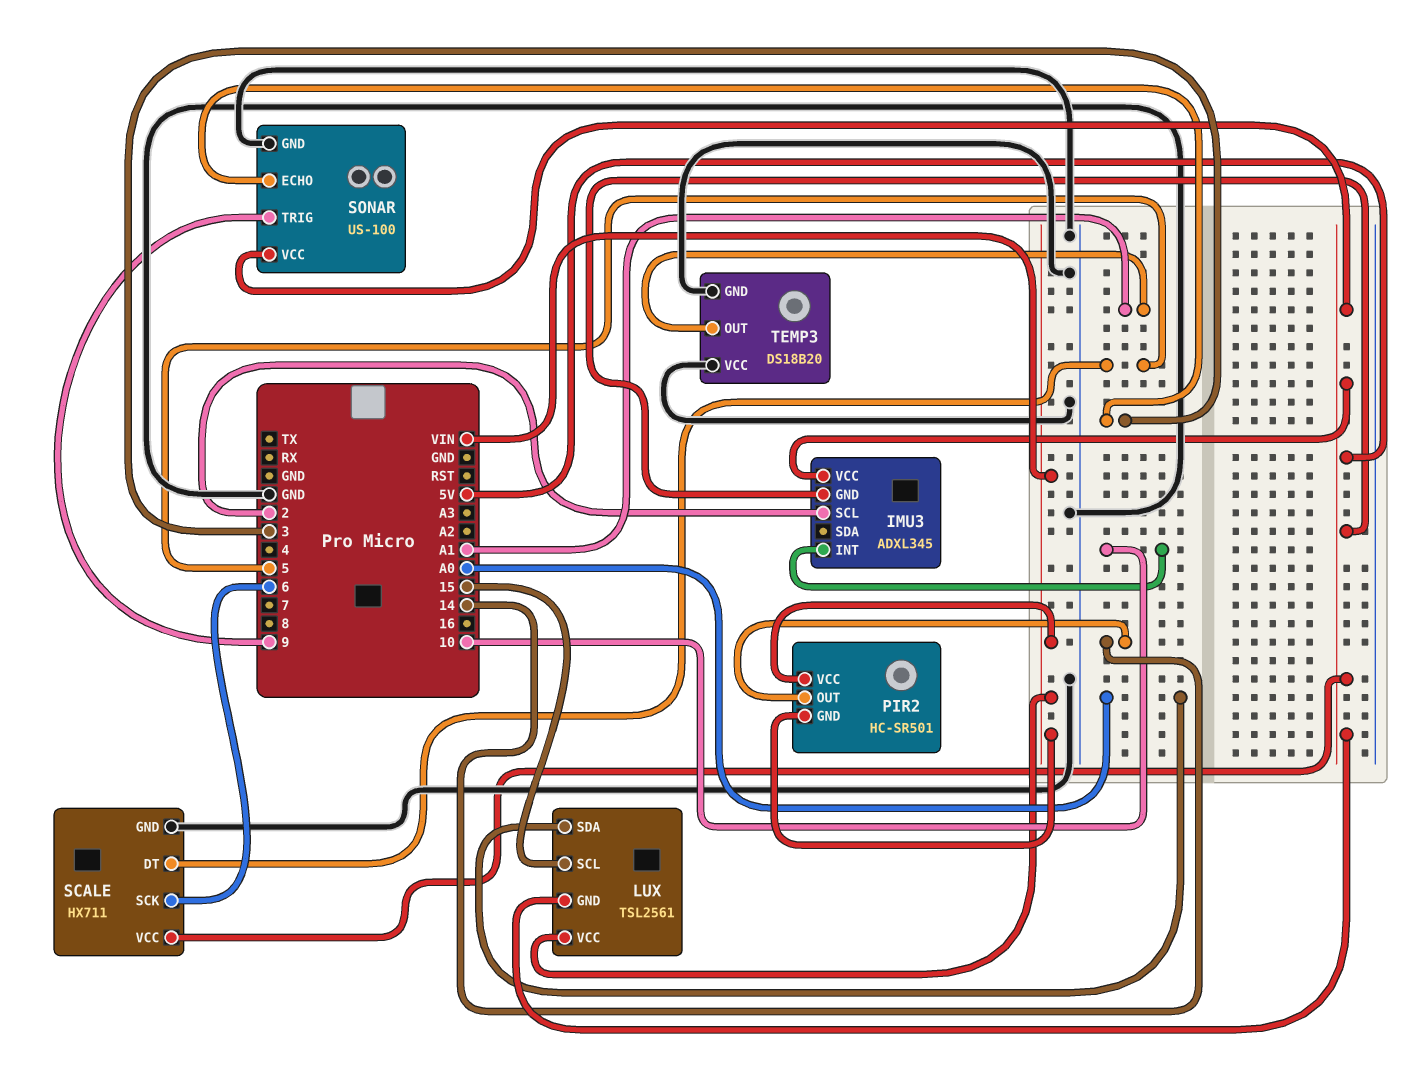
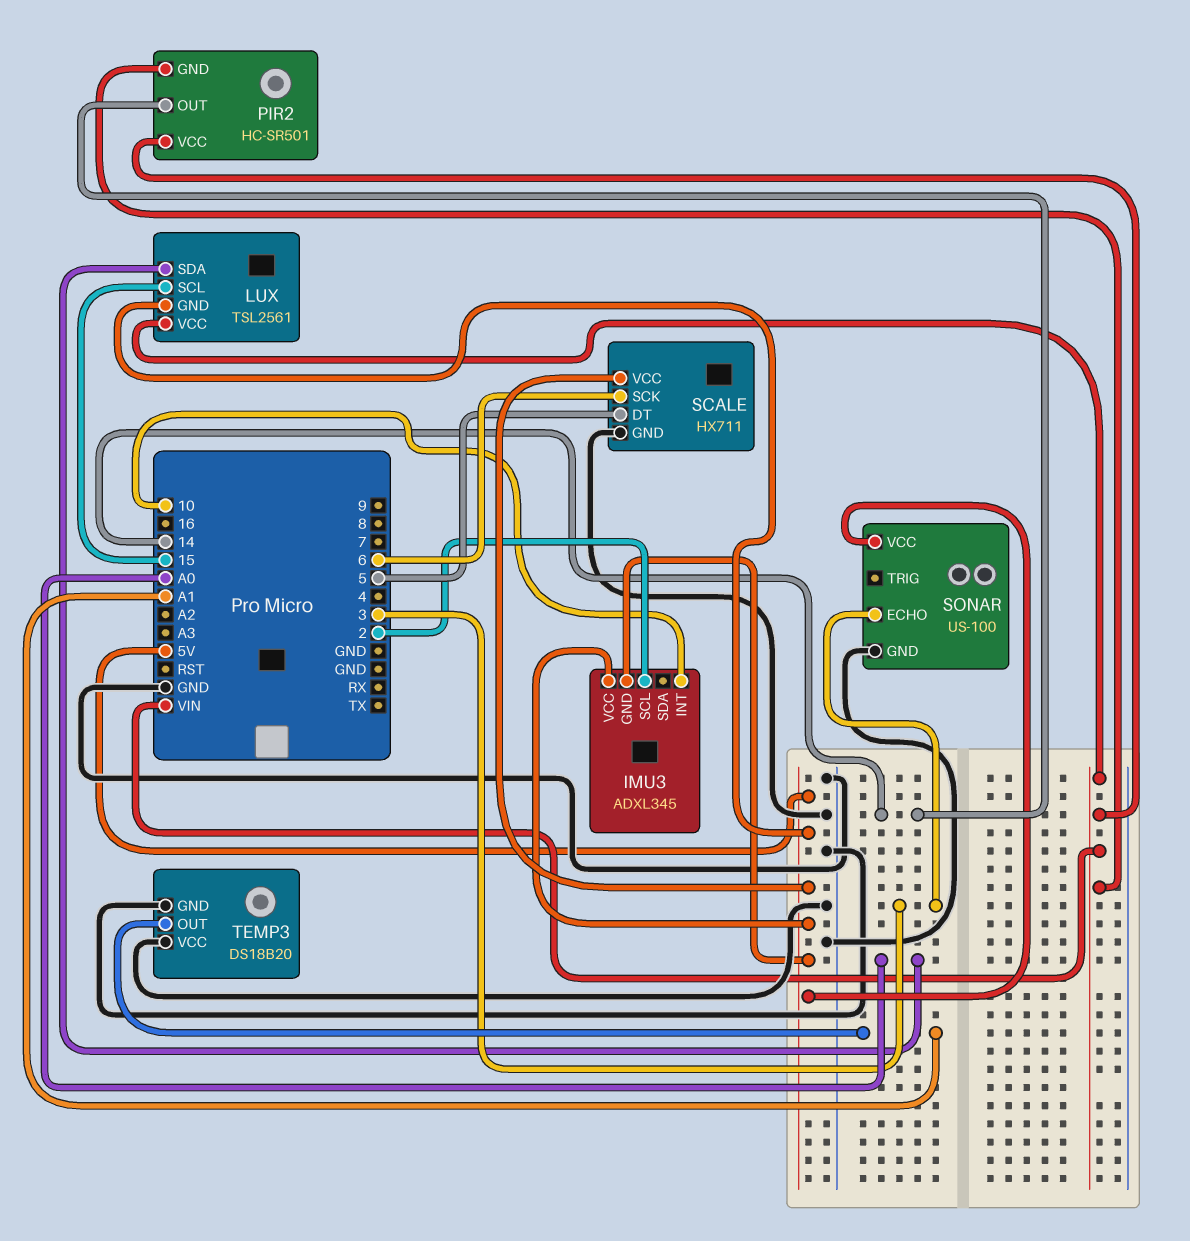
SONAR pin TRIG: 9 -> none

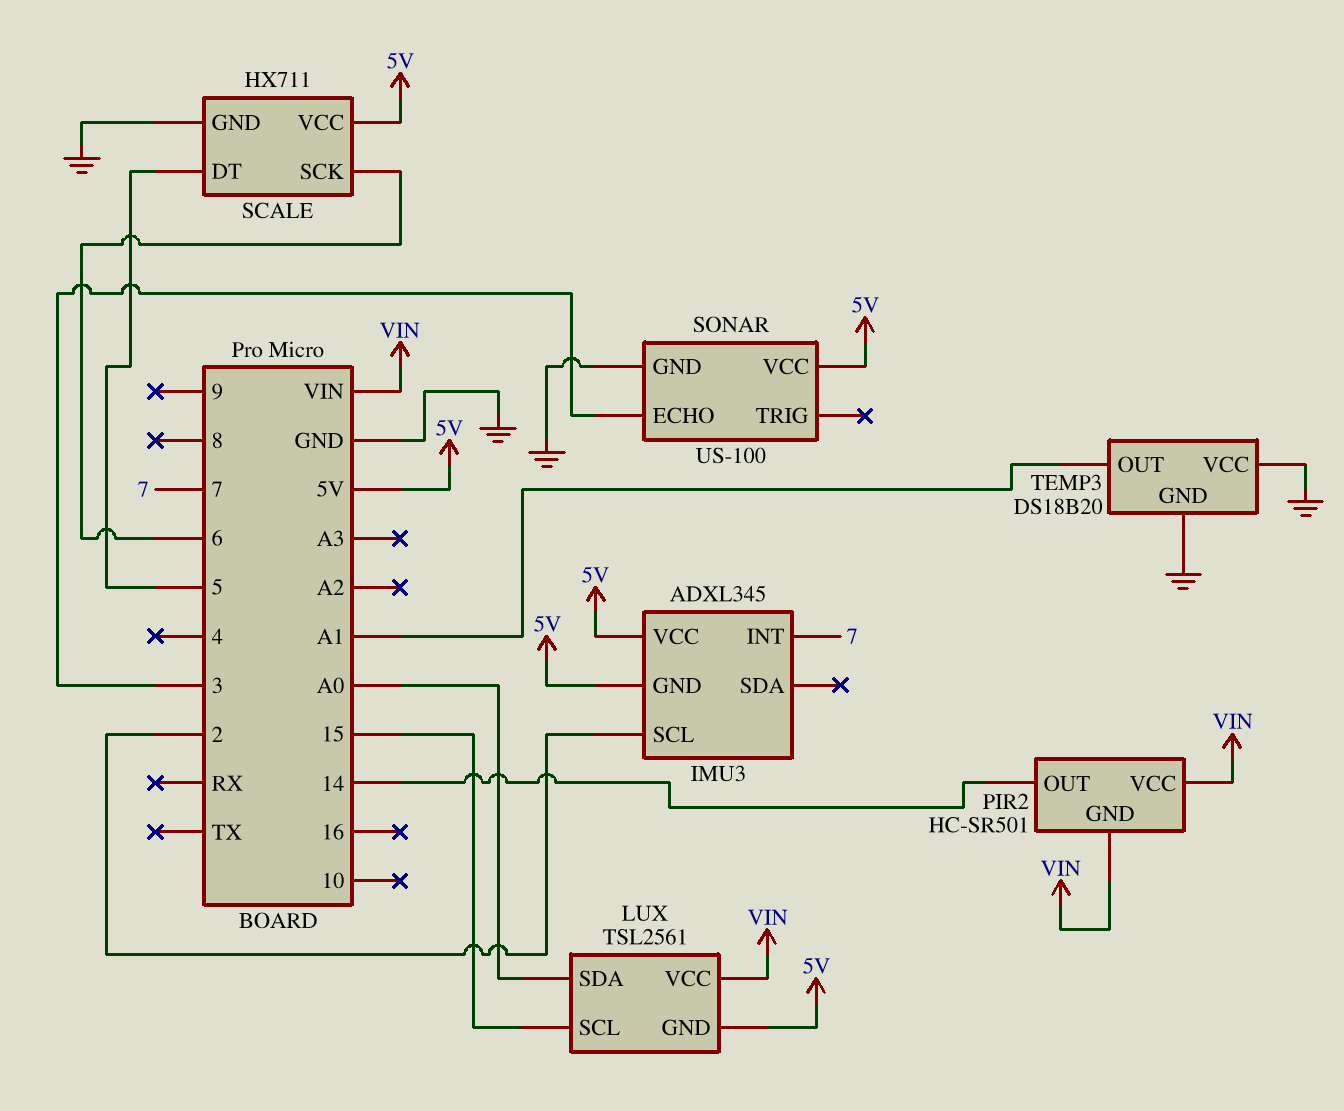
IMU3 pin INT: 10 -> 7

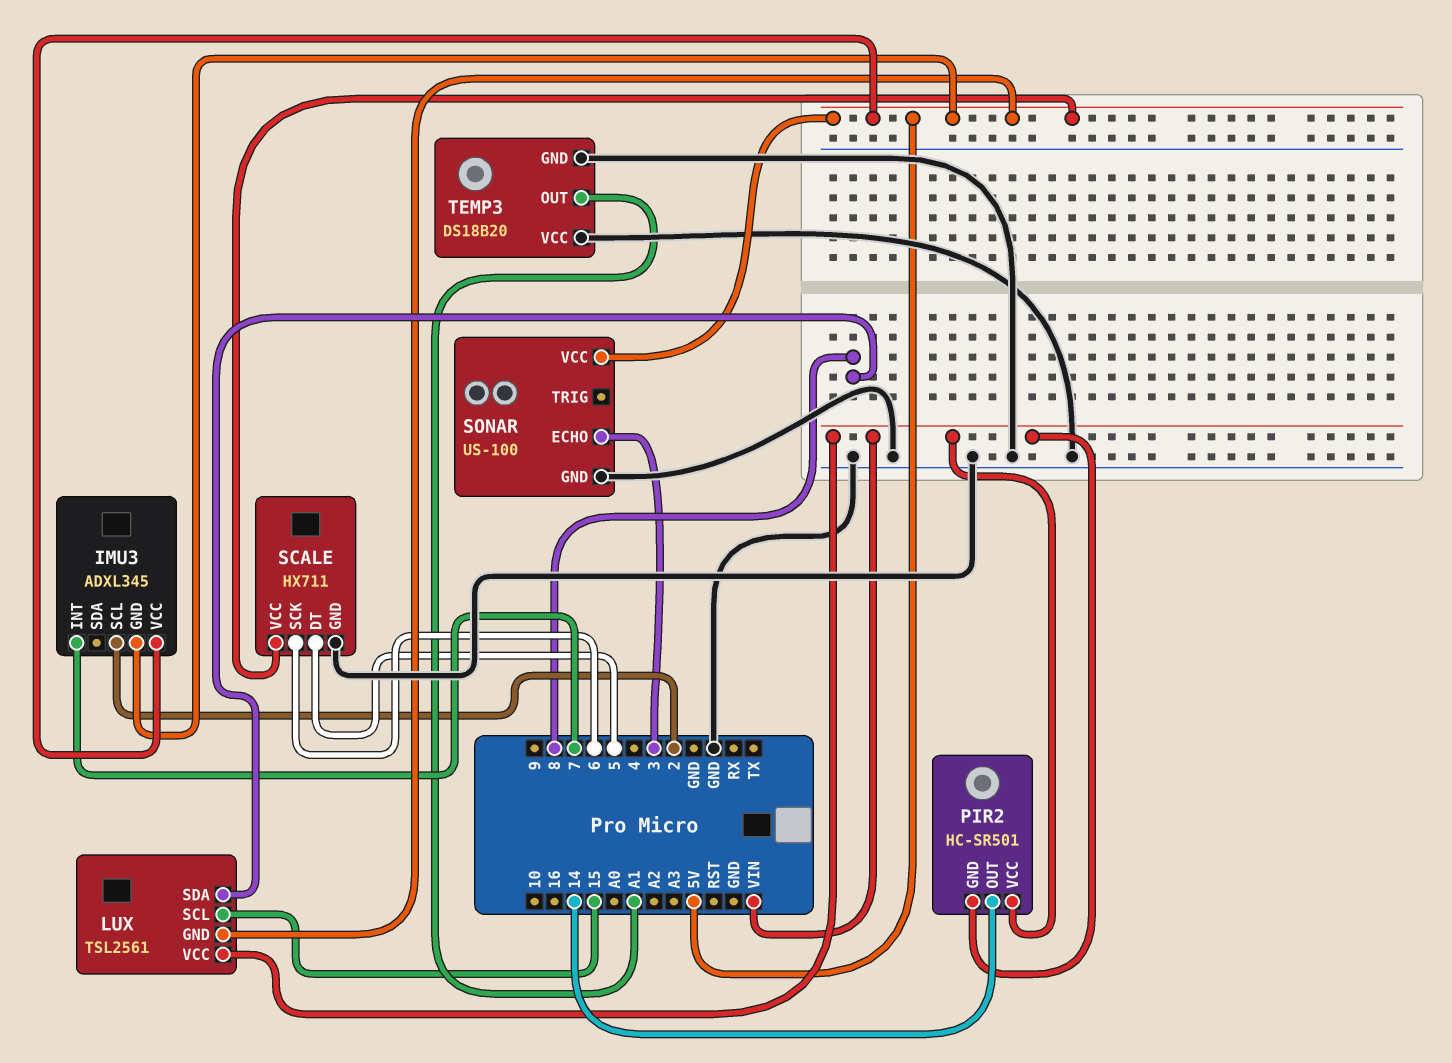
LUX pin SDA: A0 -> 8

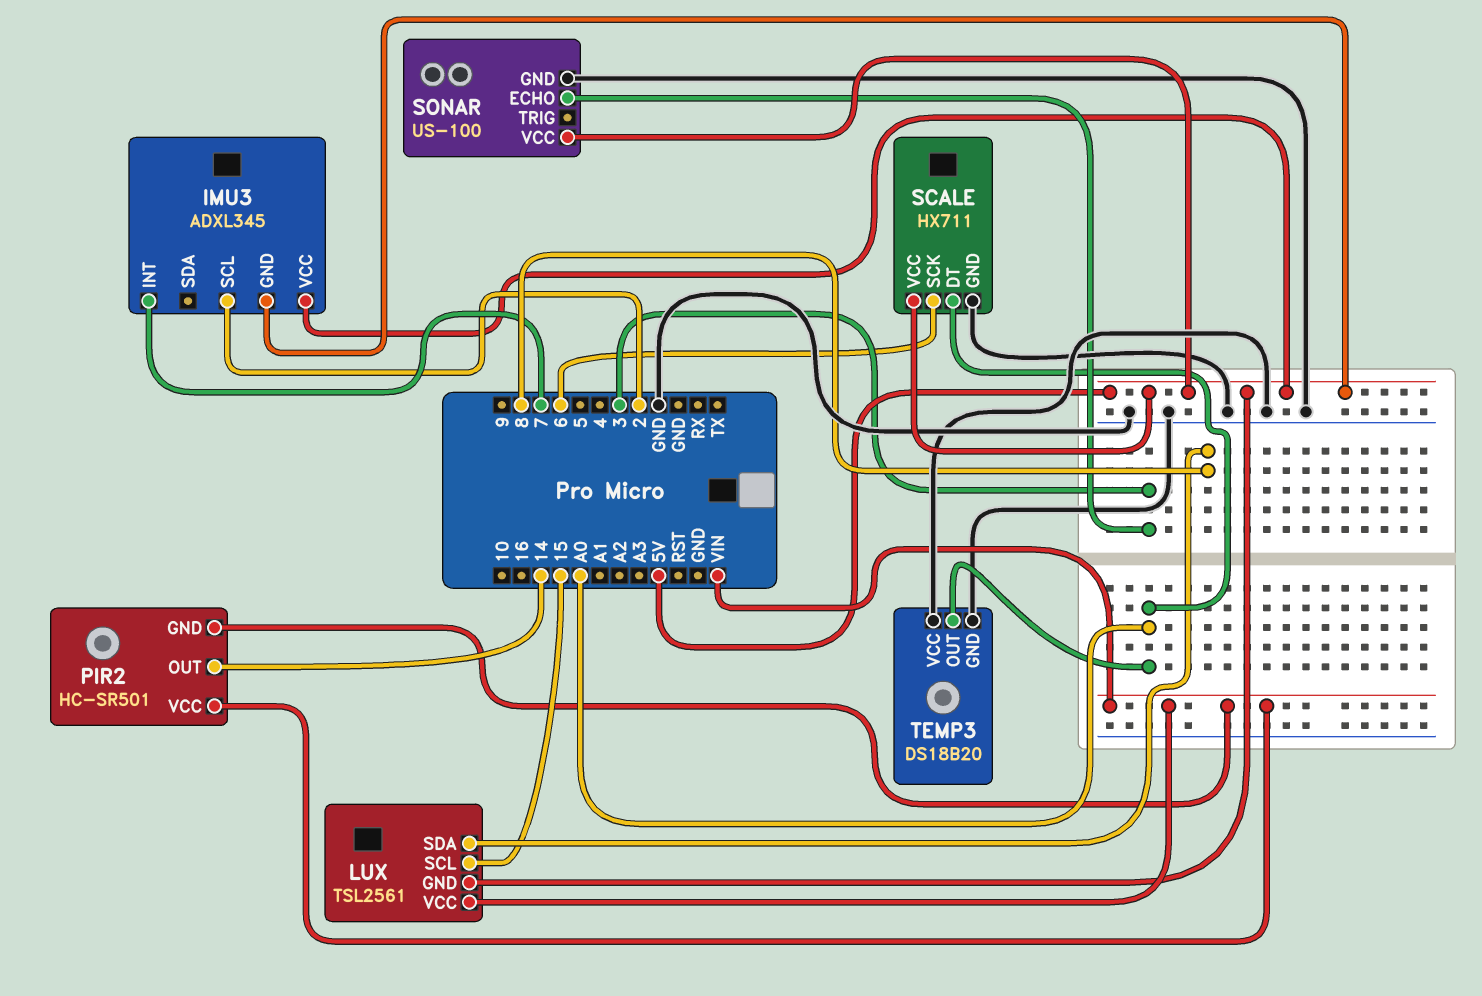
SCALE pin DT: 5 -> A0
TEMP3 pin OUT: A1 -> A0

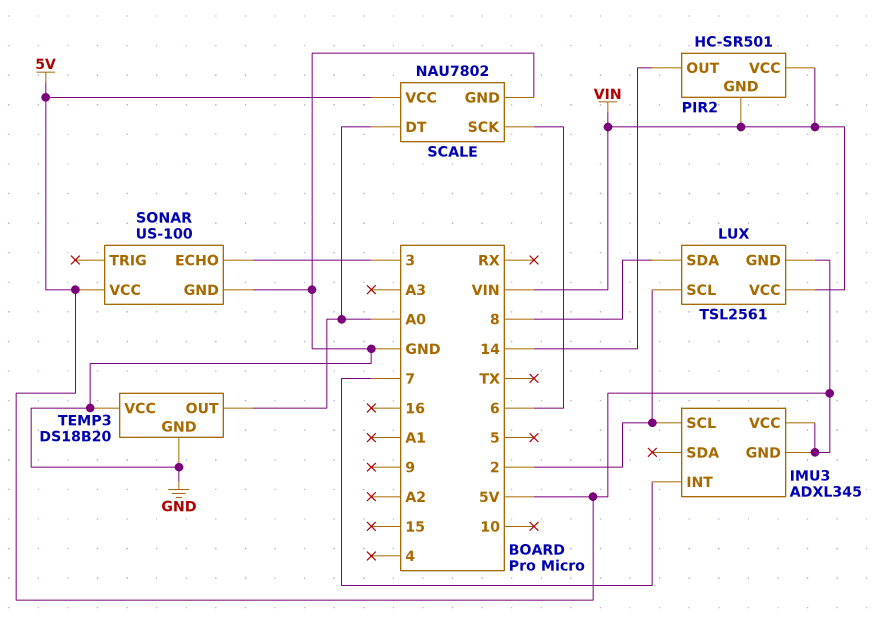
LUX pin SCL: 15 -> 2
SCALE: HX711 -> NAU7802

